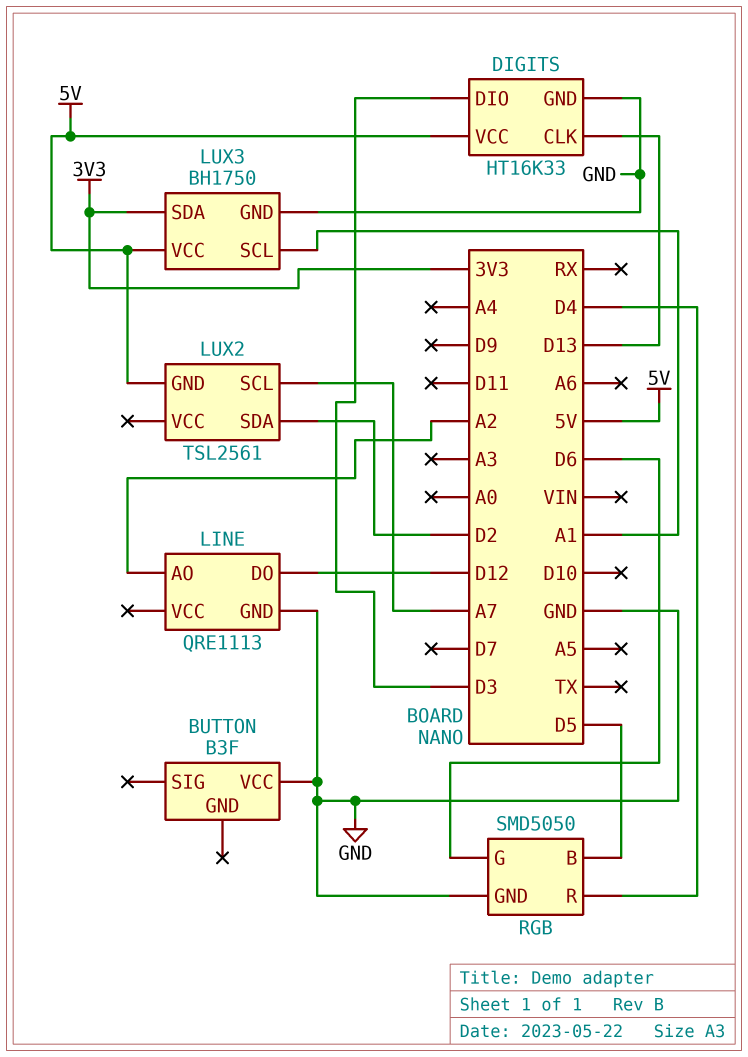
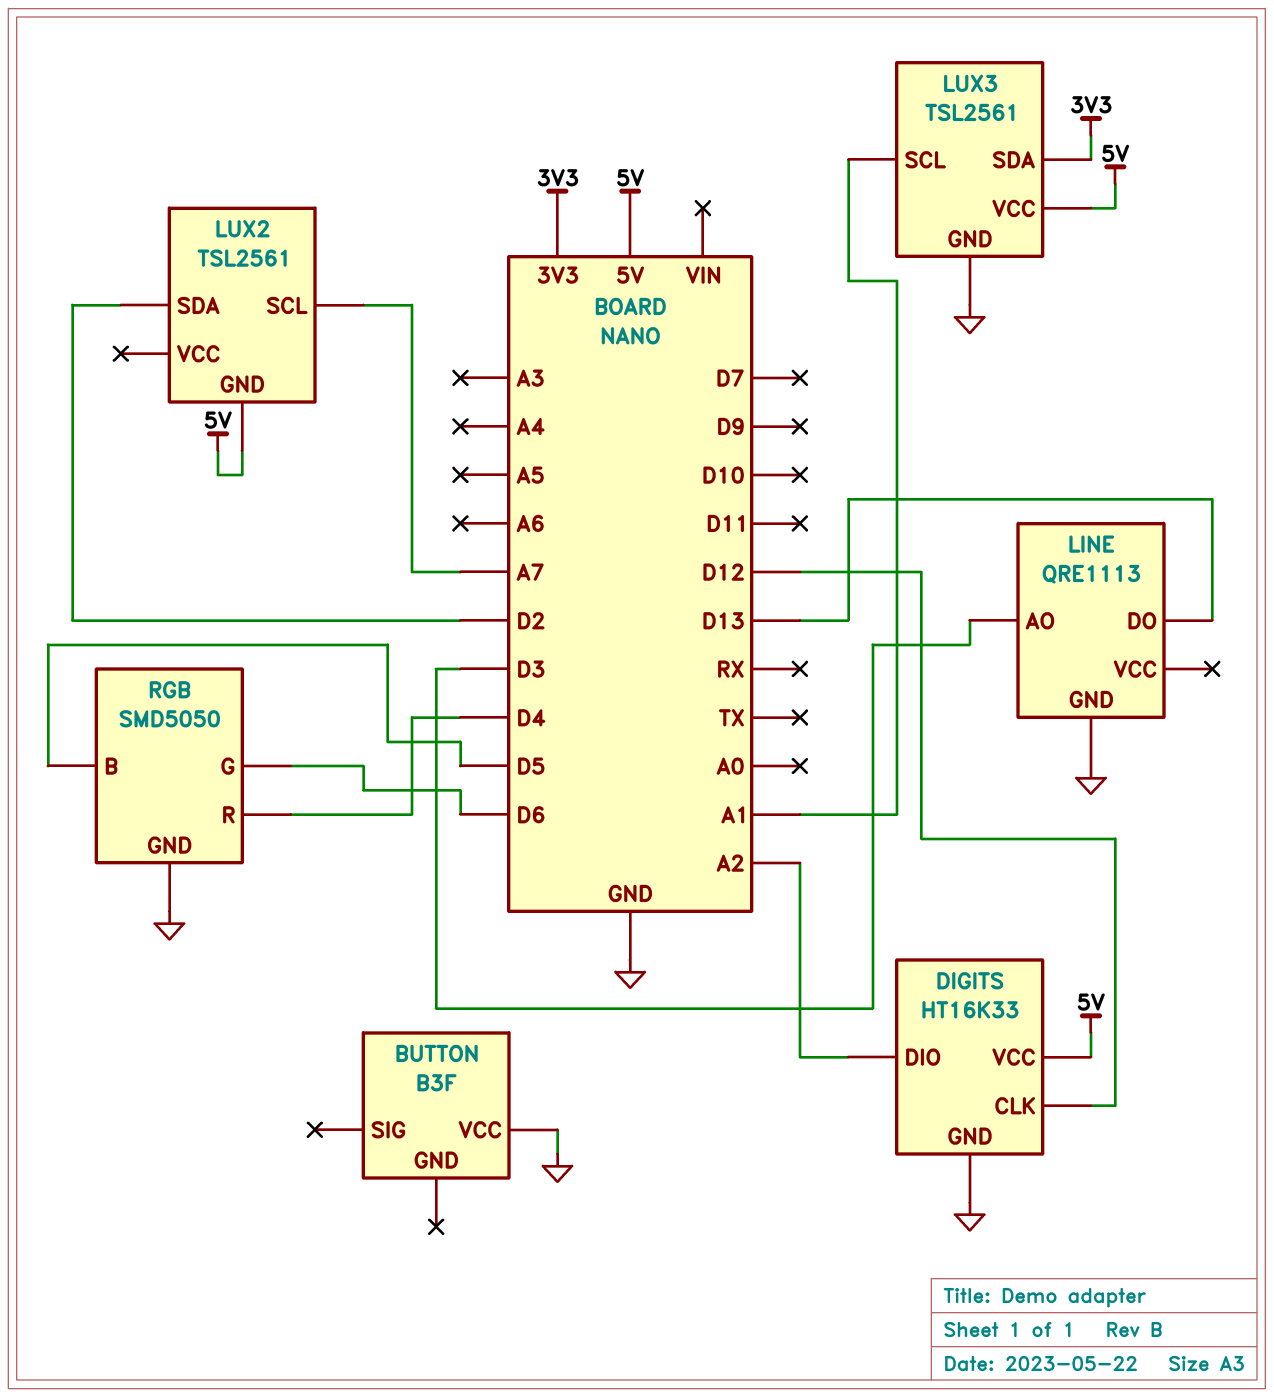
DIGITS pin CLK: D13 -> D12
DIGITS pin DIO: D3 -> A2
LINE pin AO: A2 -> D3
LINE pin DO: D12 -> D13
LUX3: BH1750 -> TSL2561

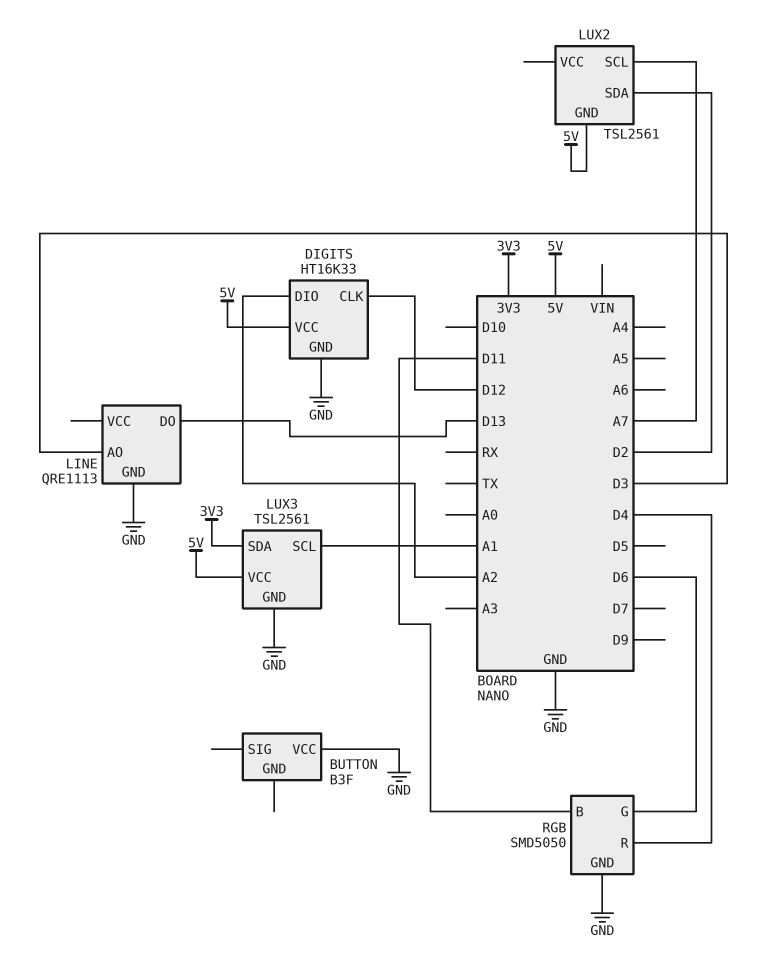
RGB pin B: D5 -> D11

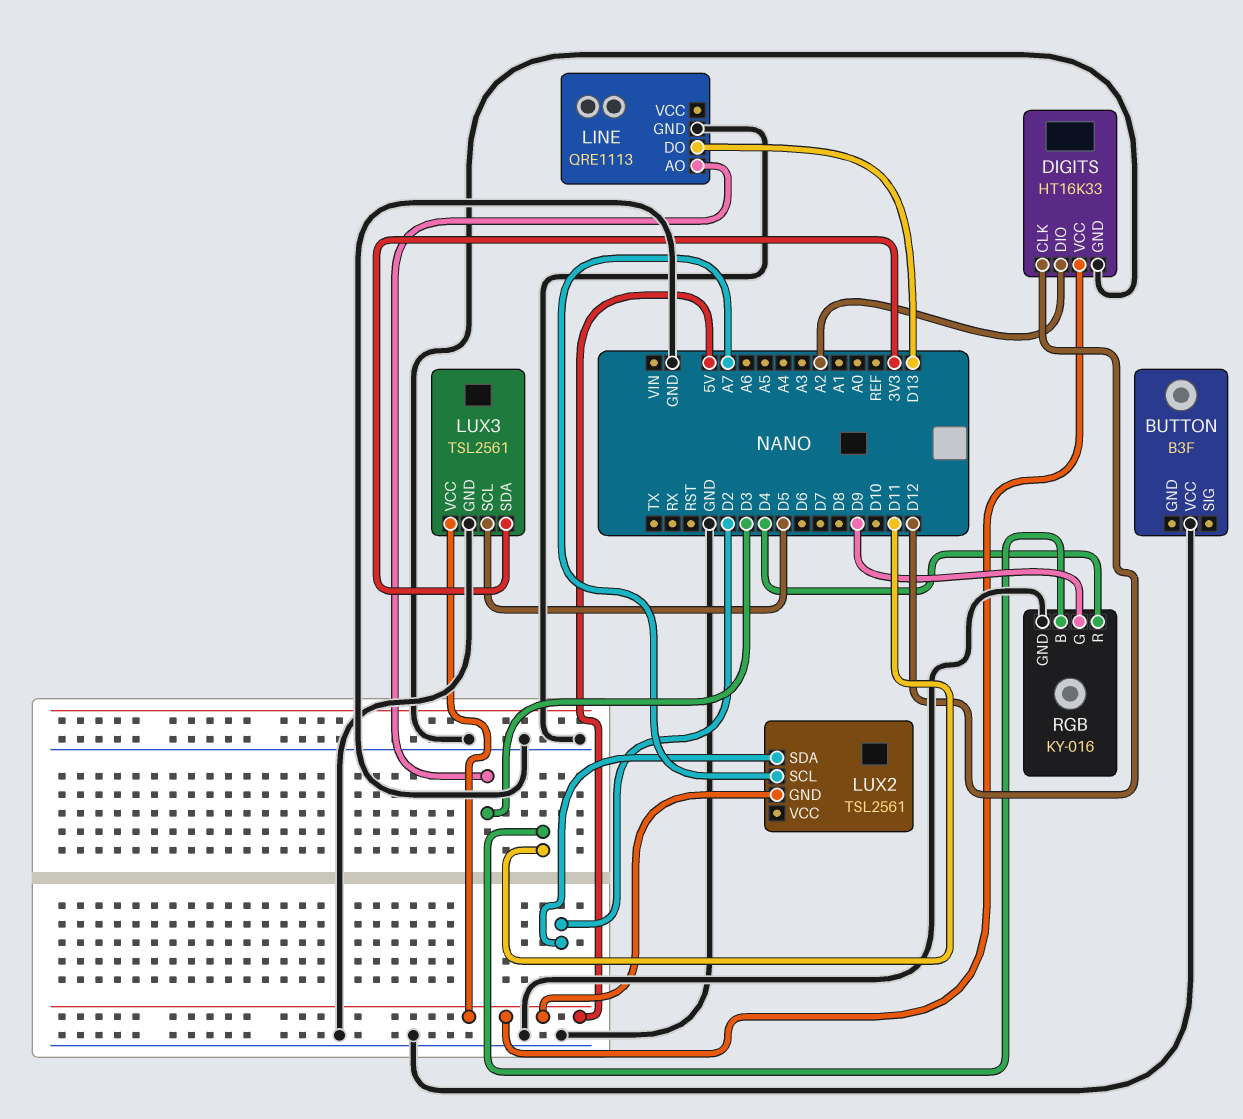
LUX3 pin SCL: A1 -> D5
RGB: SMD5050 -> KY-016
RGB pin G: D6 -> D9

